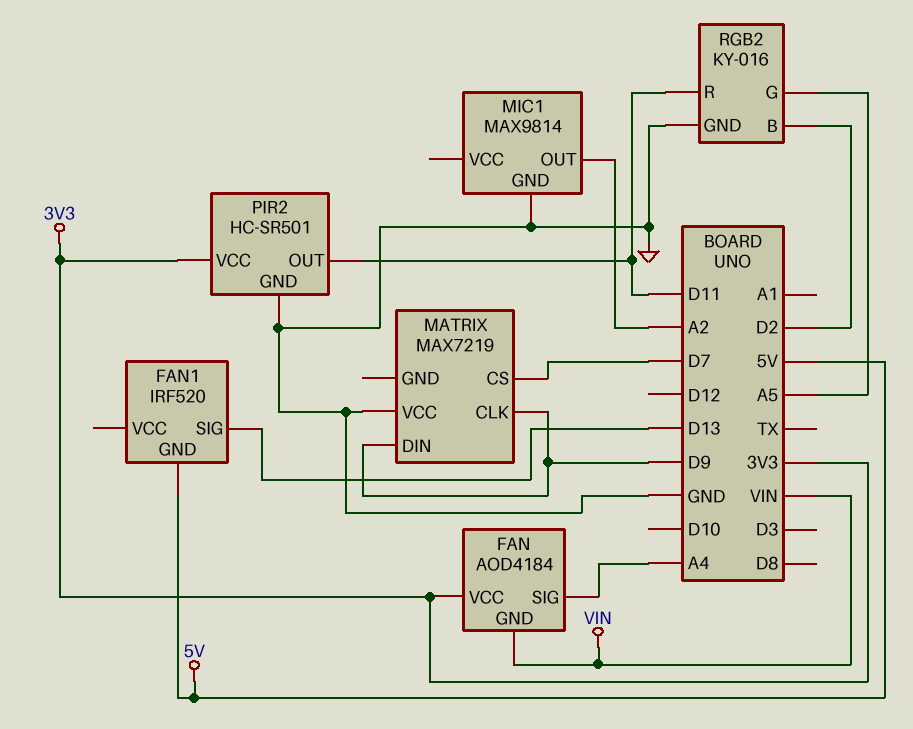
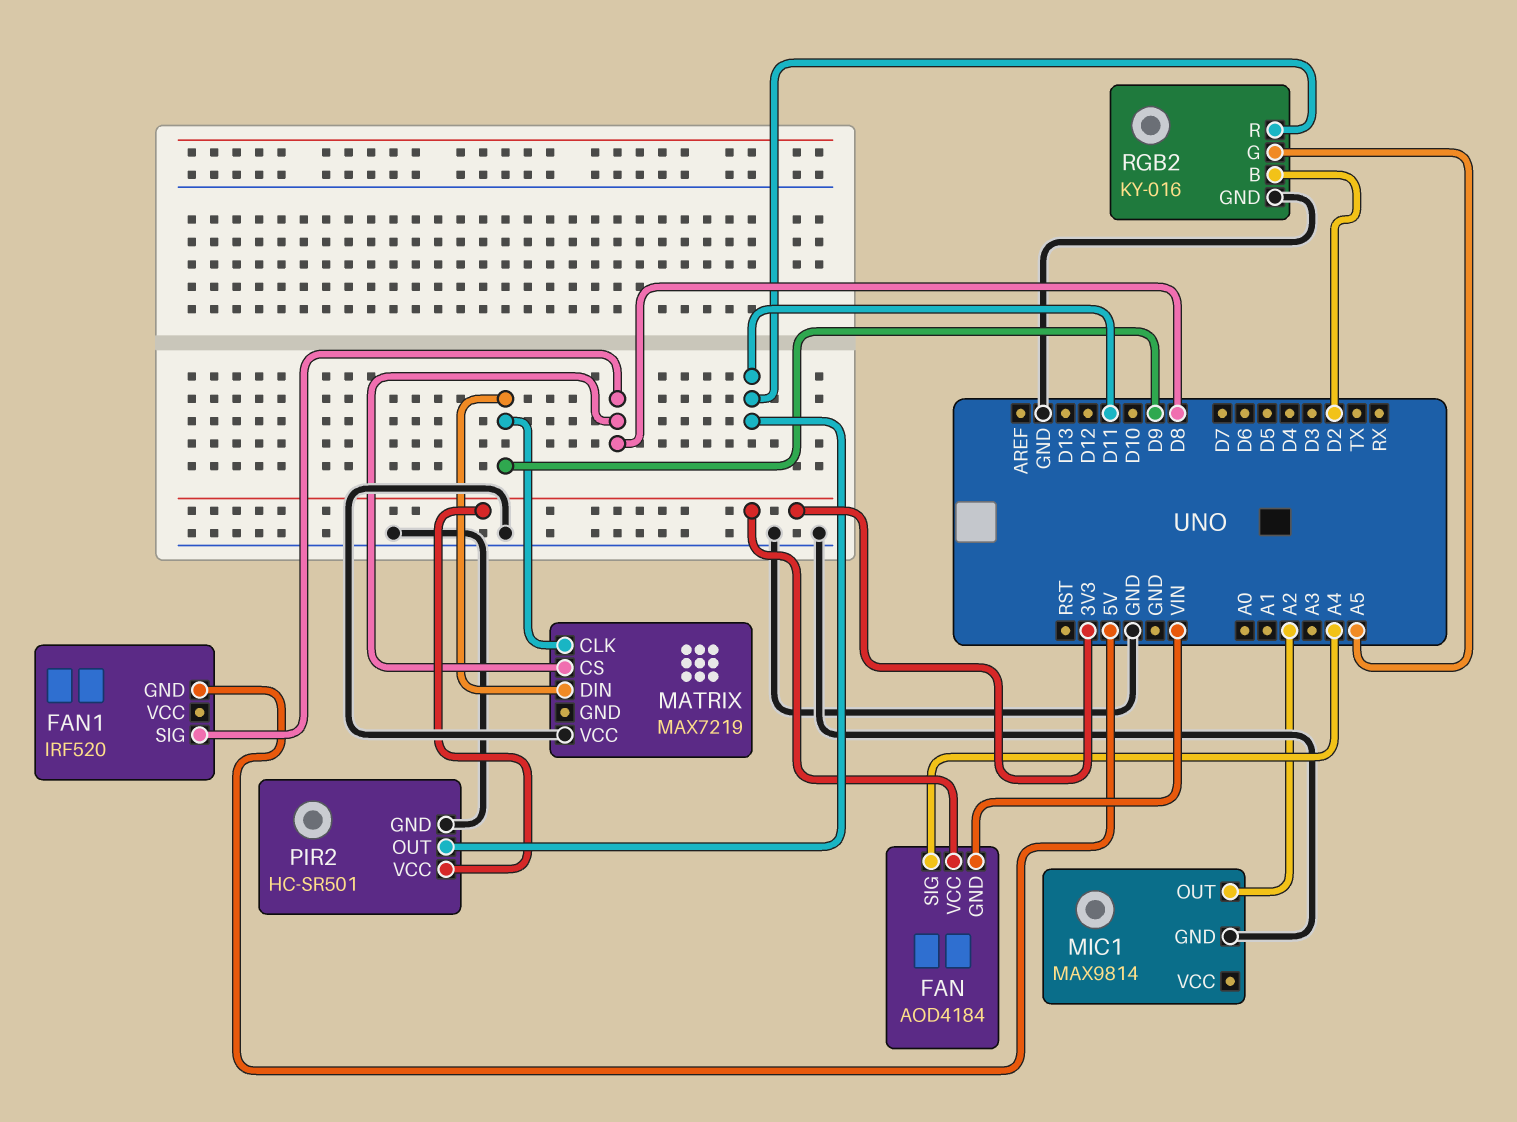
FAN1 pin SIG: D13 -> D8
MATRIX pin CS: D7 -> D8

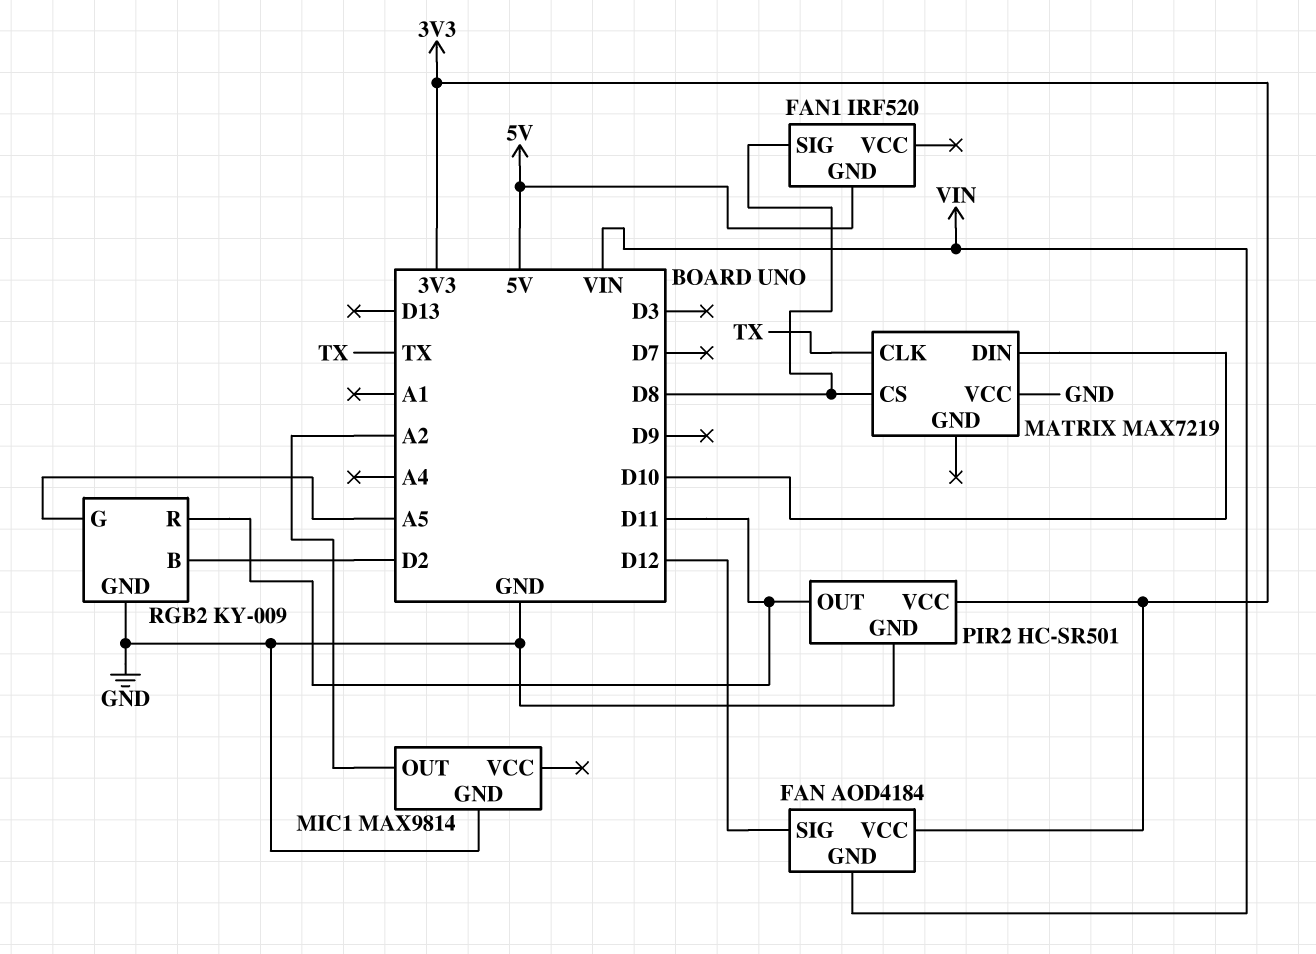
FAN pin SIG: A4 -> D12
MATRIX pin CLK: D9 -> TX
MATRIX pin DIN: D9 -> D10
RGB2: KY-016 -> KY-009

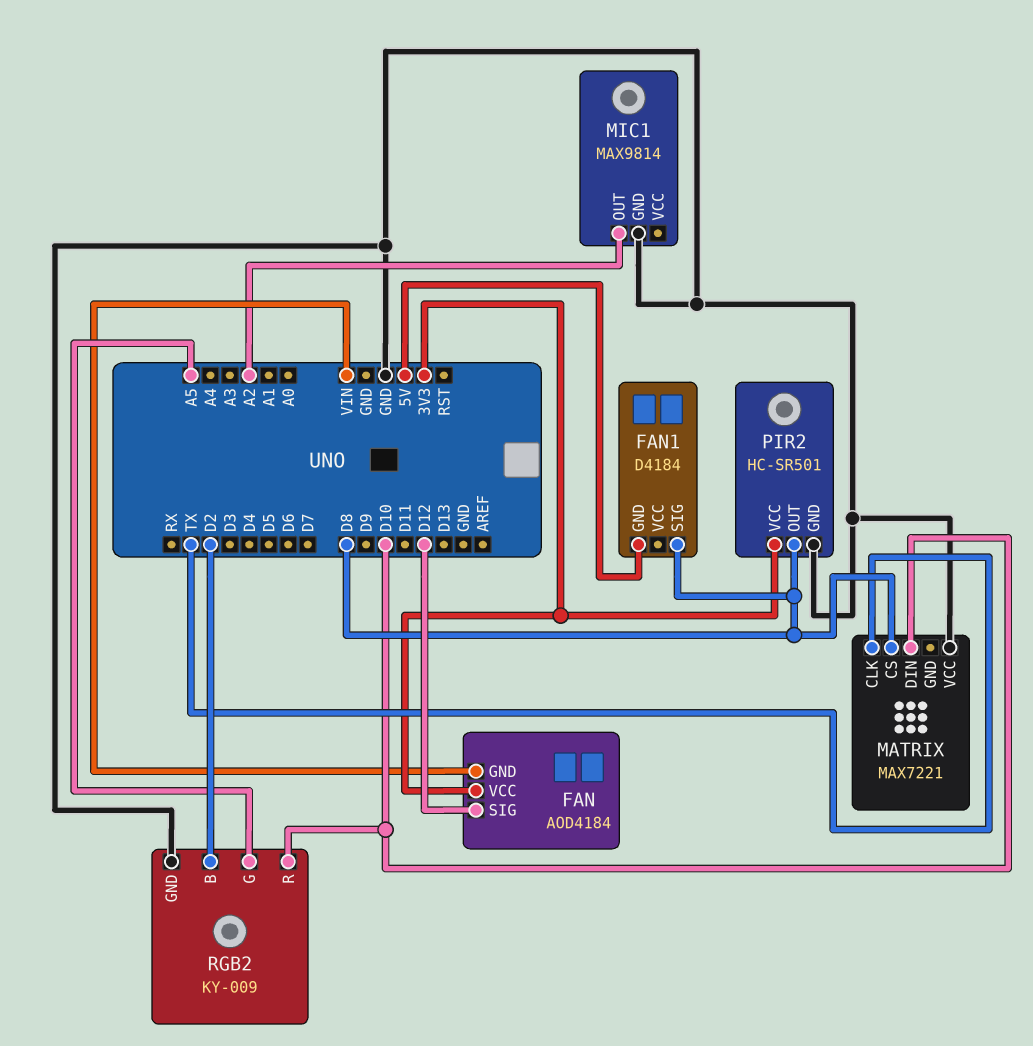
FAN1: IRF520 -> D4184
MATRIX: MAX7219 -> MAX7221
PIR2 pin OUT: D11 -> D8
RGB2 pin R: D11 -> D10

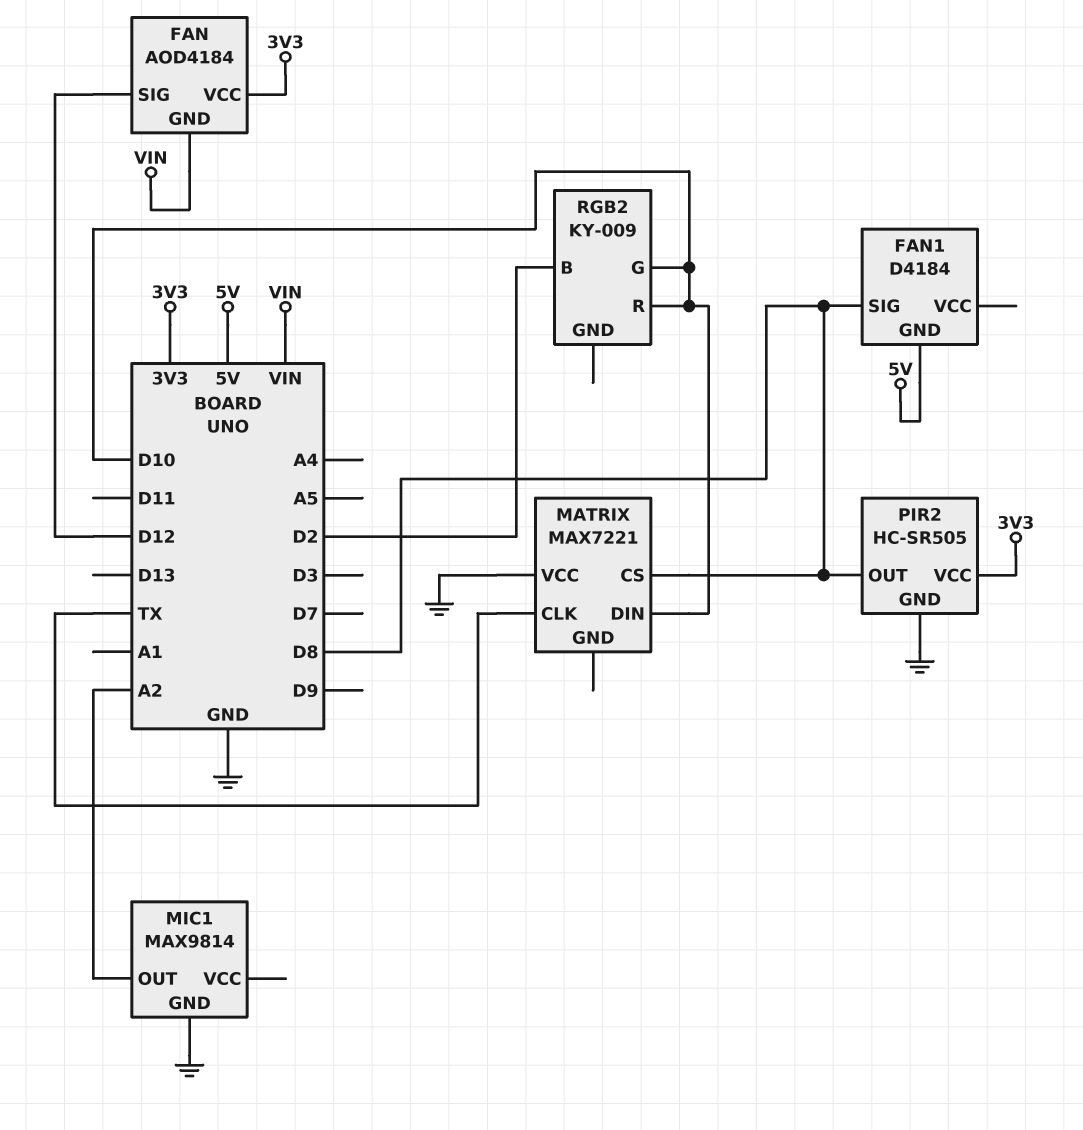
PIR2: HC-SR501 -> HC-SR505
RGB2 pin G: A5 -> D10
RGB2 pin GND: GND -> none

